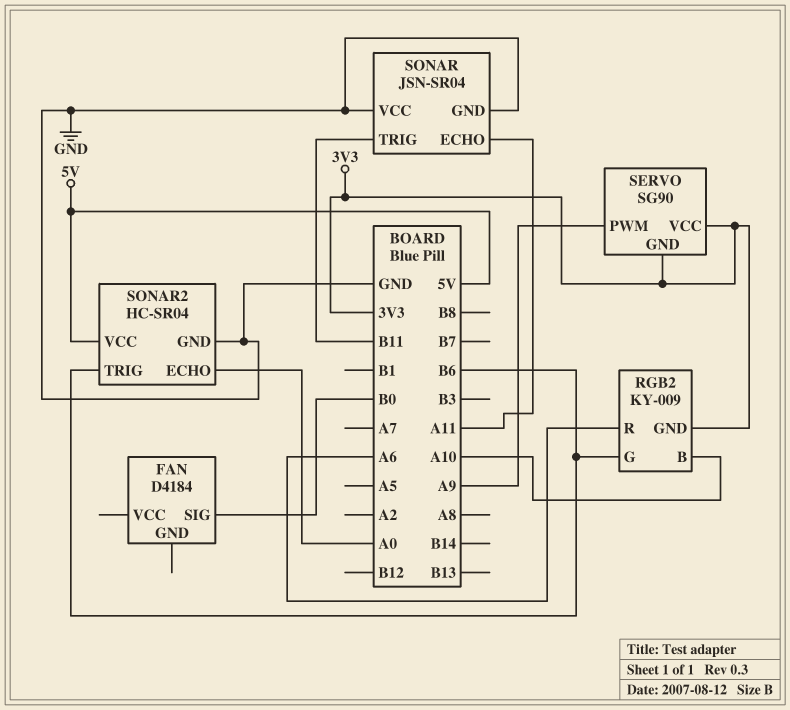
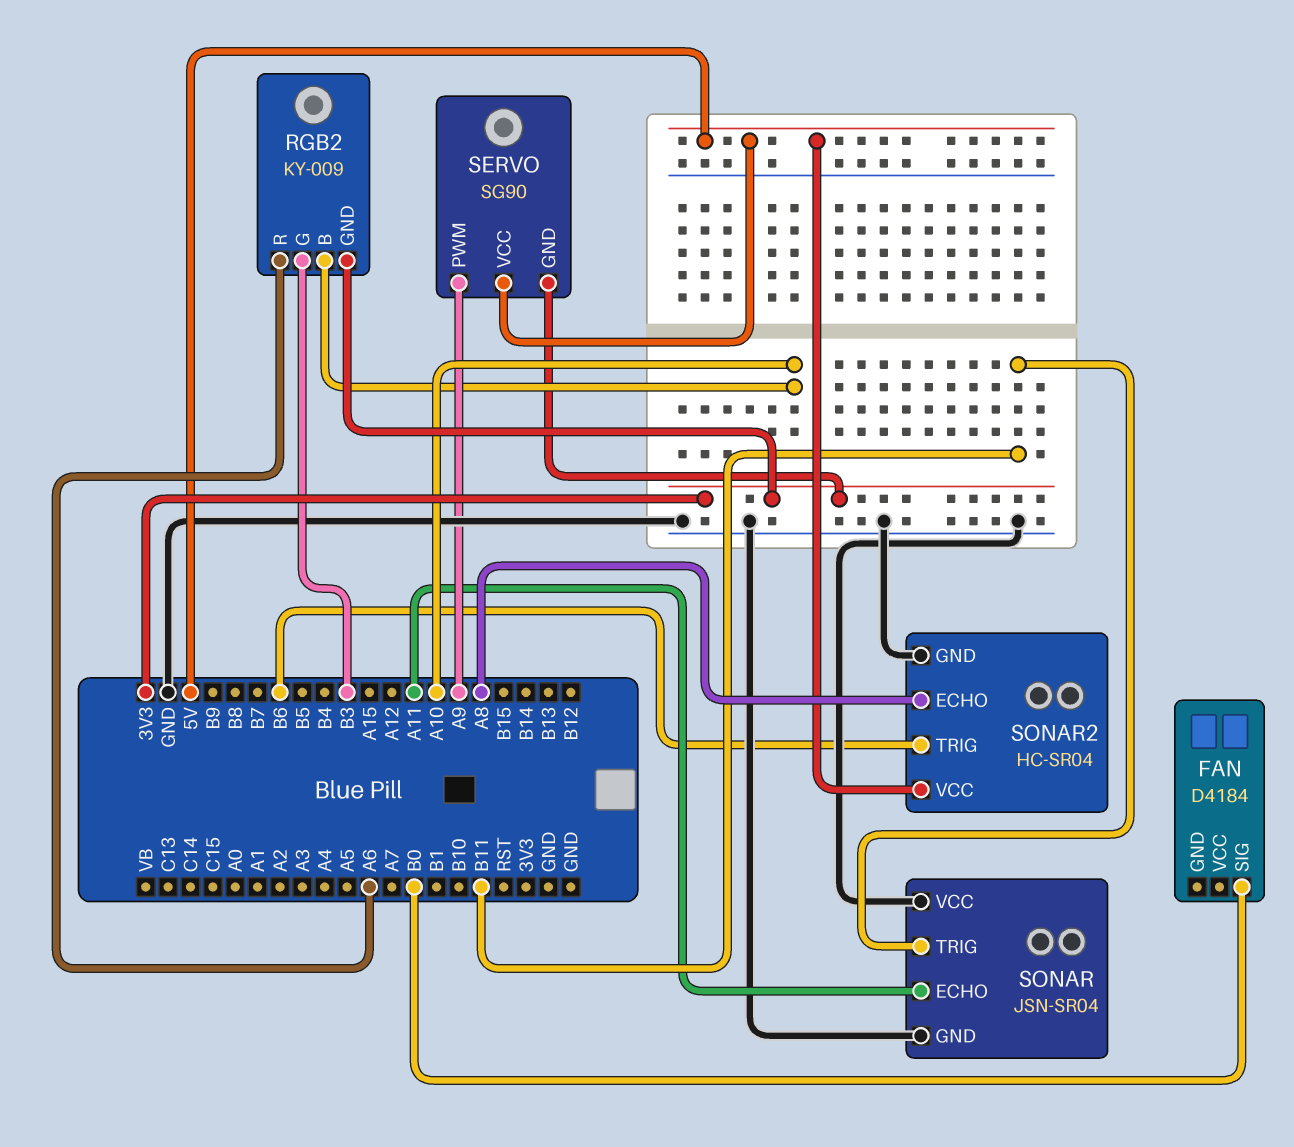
RGB2 pin G: B6 -> B3
SERVO pin VCC: 3V3 -> 5V
SONAR2 pin ECHO: A0 -> A8

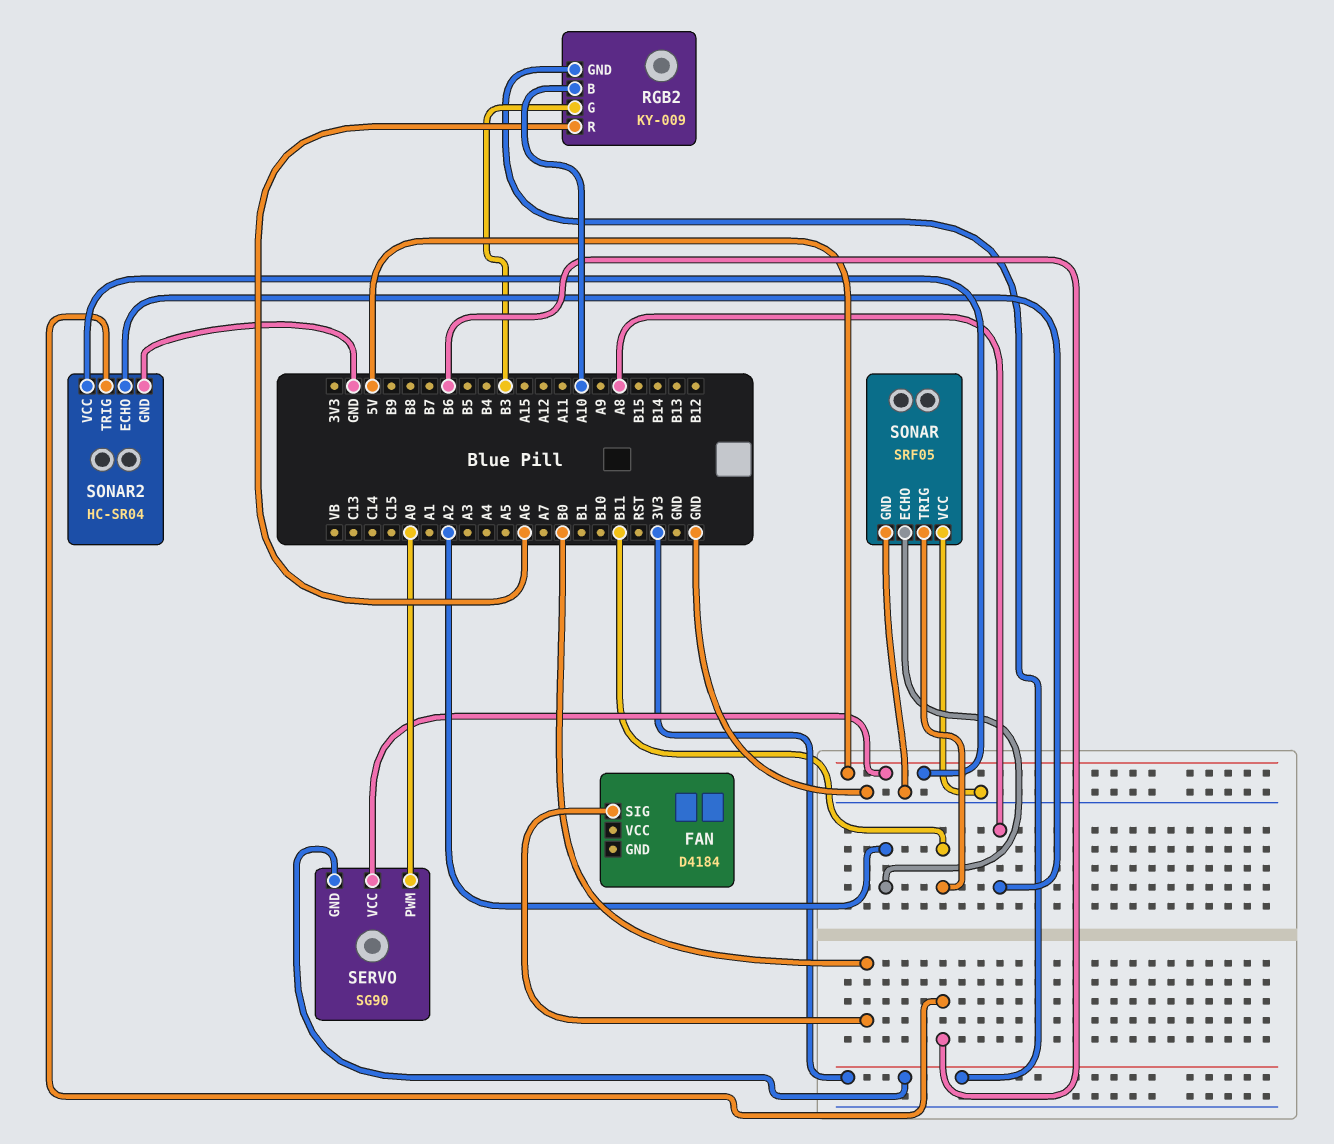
SERVO pin PWM: A9 -> A0
SONAR: JSN-SR04 -> SRF05
SONAR pin ECHO: A11 -> A2

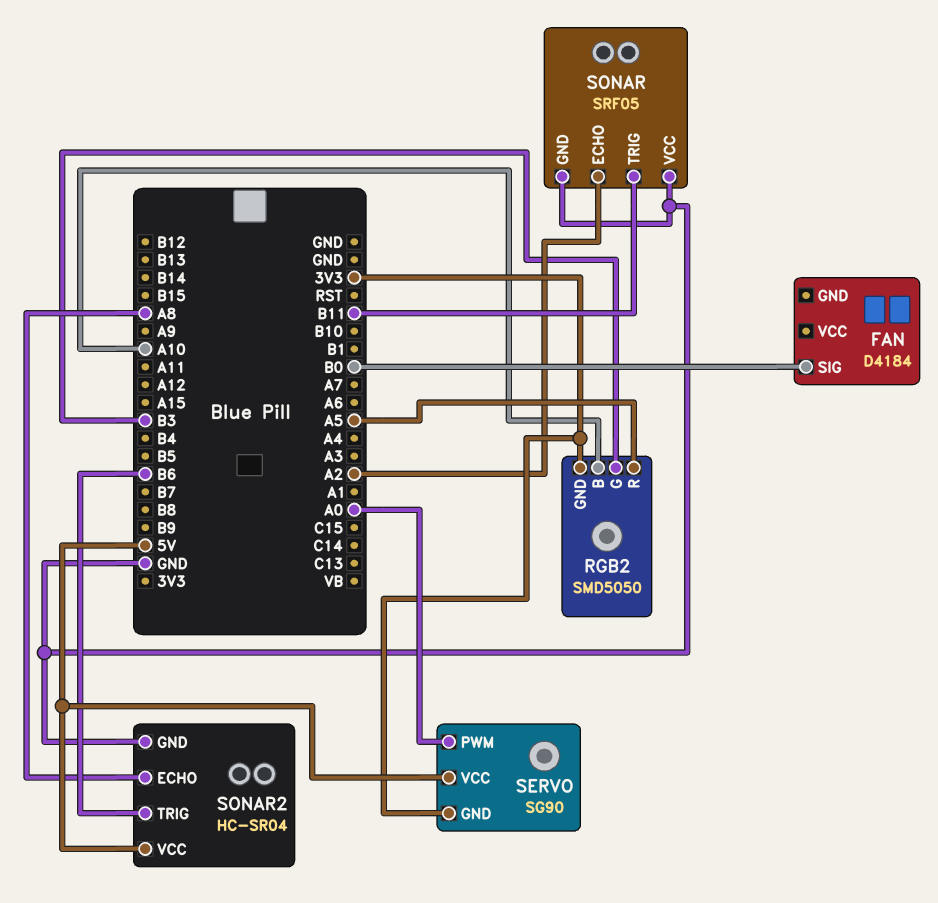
RGB2: KY-009 -> SMD5050
RGB2 pin R: A6 -> A5

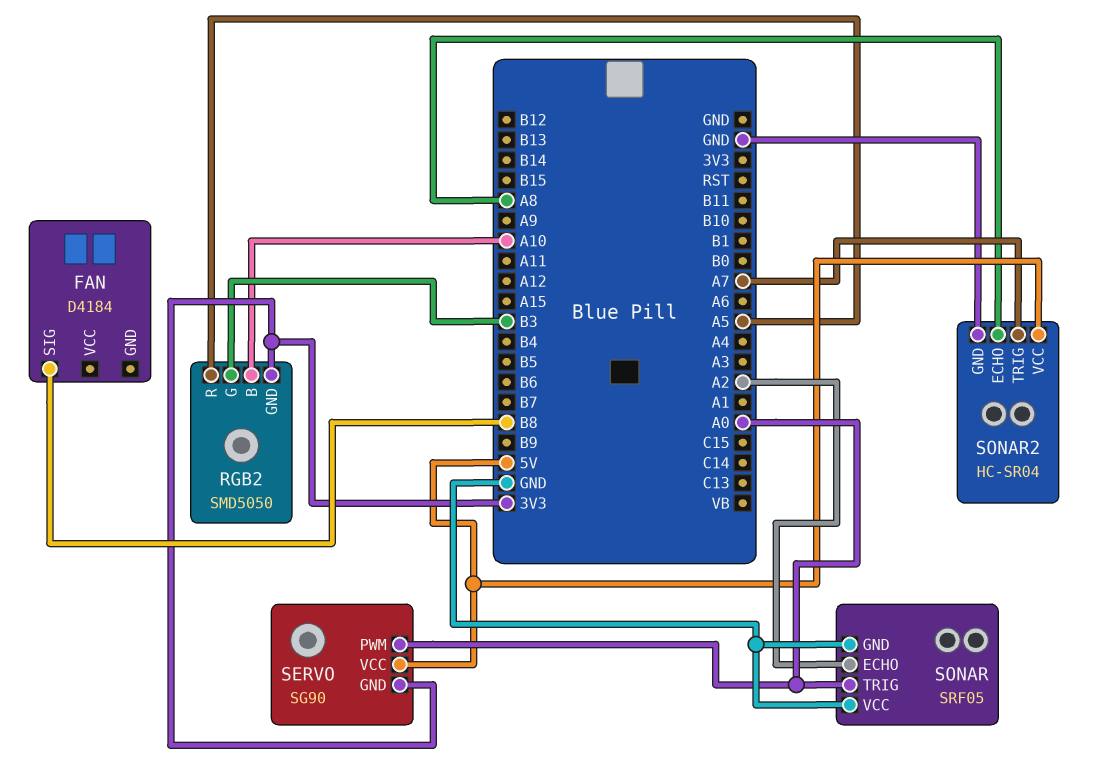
FAN pin SIG: B0 -> B8
SONAR pin TRIG: B11 -> A0
SONAR2 pin TRIG: B6 -> A7

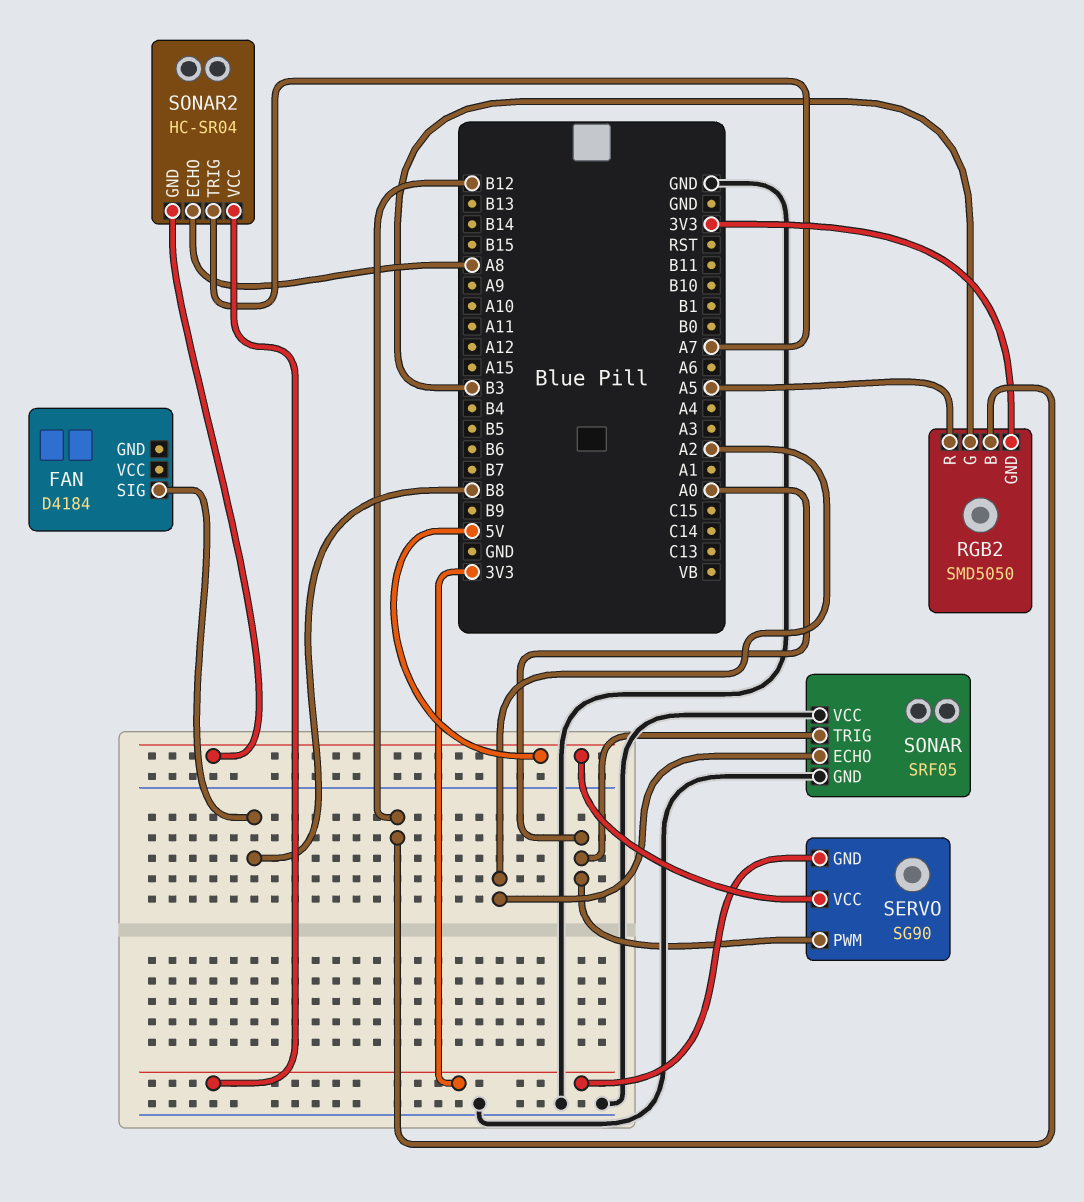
RGB2 pin B: A10 -> B12
SONAR2 pin GND: GND -> 5V
SONAR2 pin VCC: 5V -> 3V3

